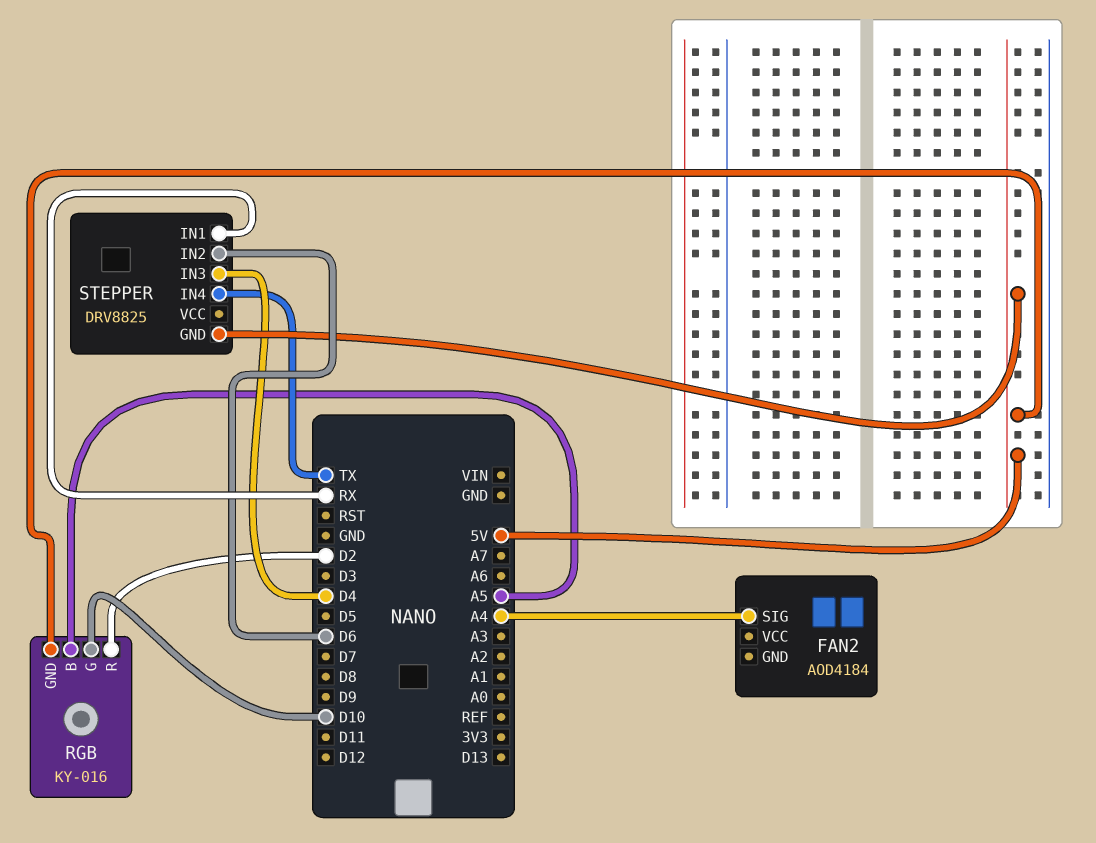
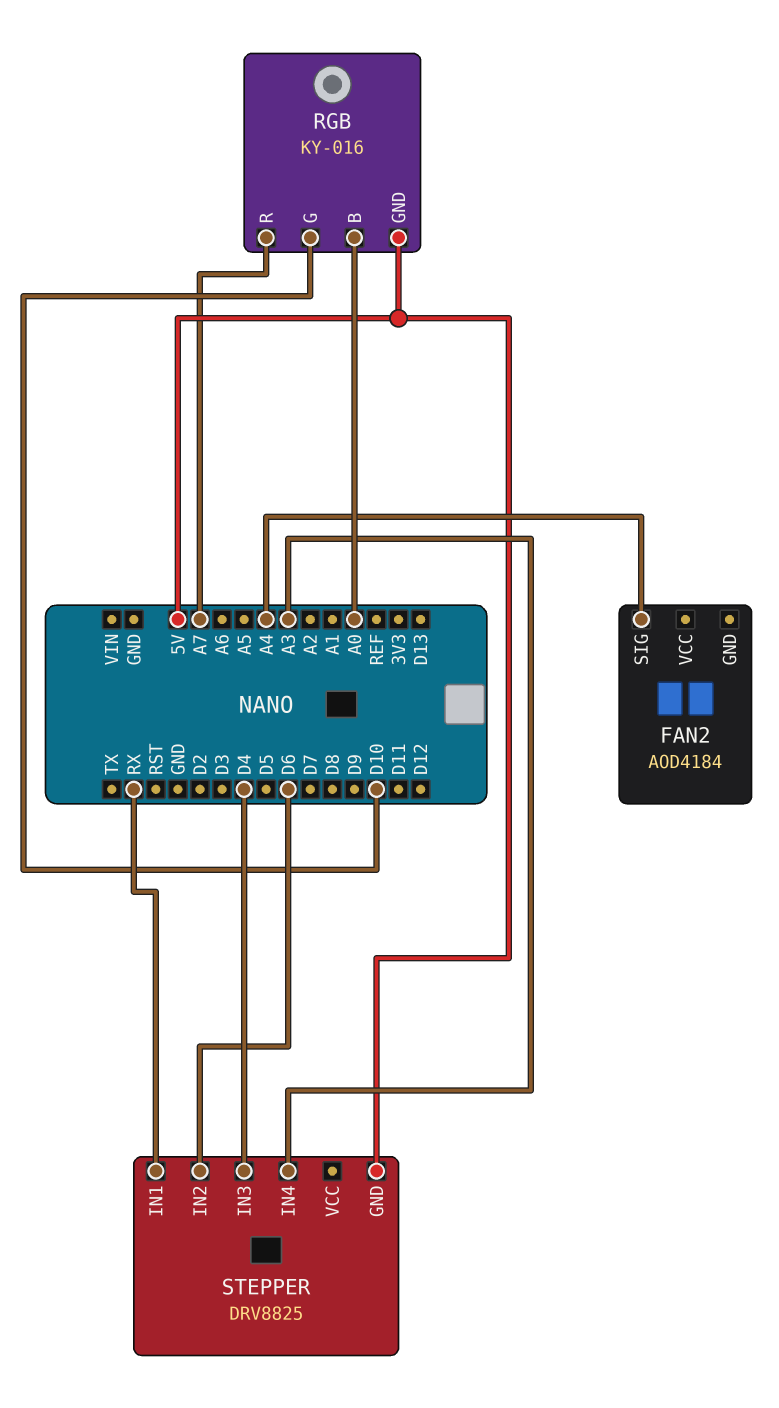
RGB pin B: A5 -> A0
RGB pin R: D2 -> A7
STEPPER pin IN4: TX -> A3

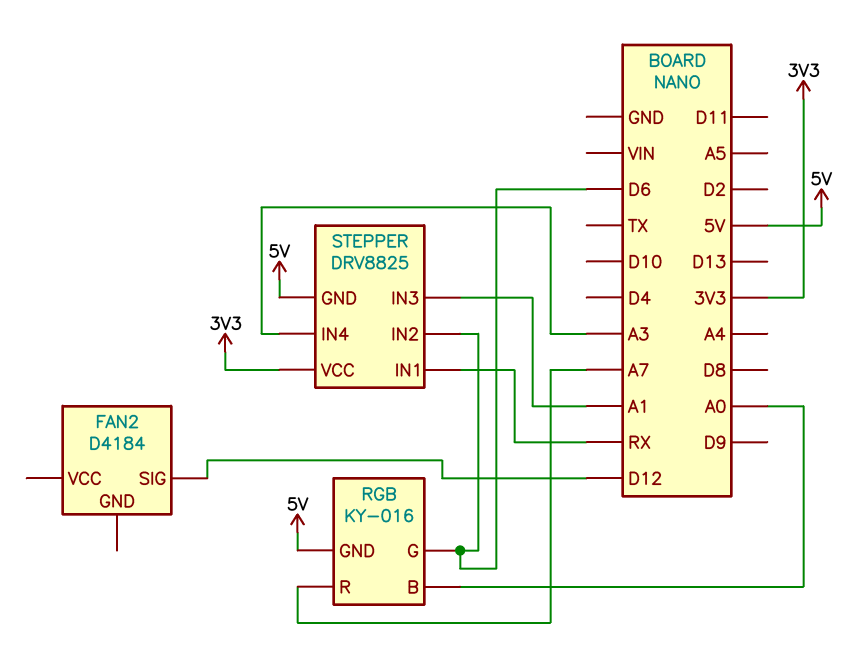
FAN2: AOD4184 -> D4184
FAN2 pin SIG: A4 -> D12
RGB pin G: D10 -> D6
STEPPER pin IN3: D4 -> A1
STEPPER pin VCC: none -> 3V3

